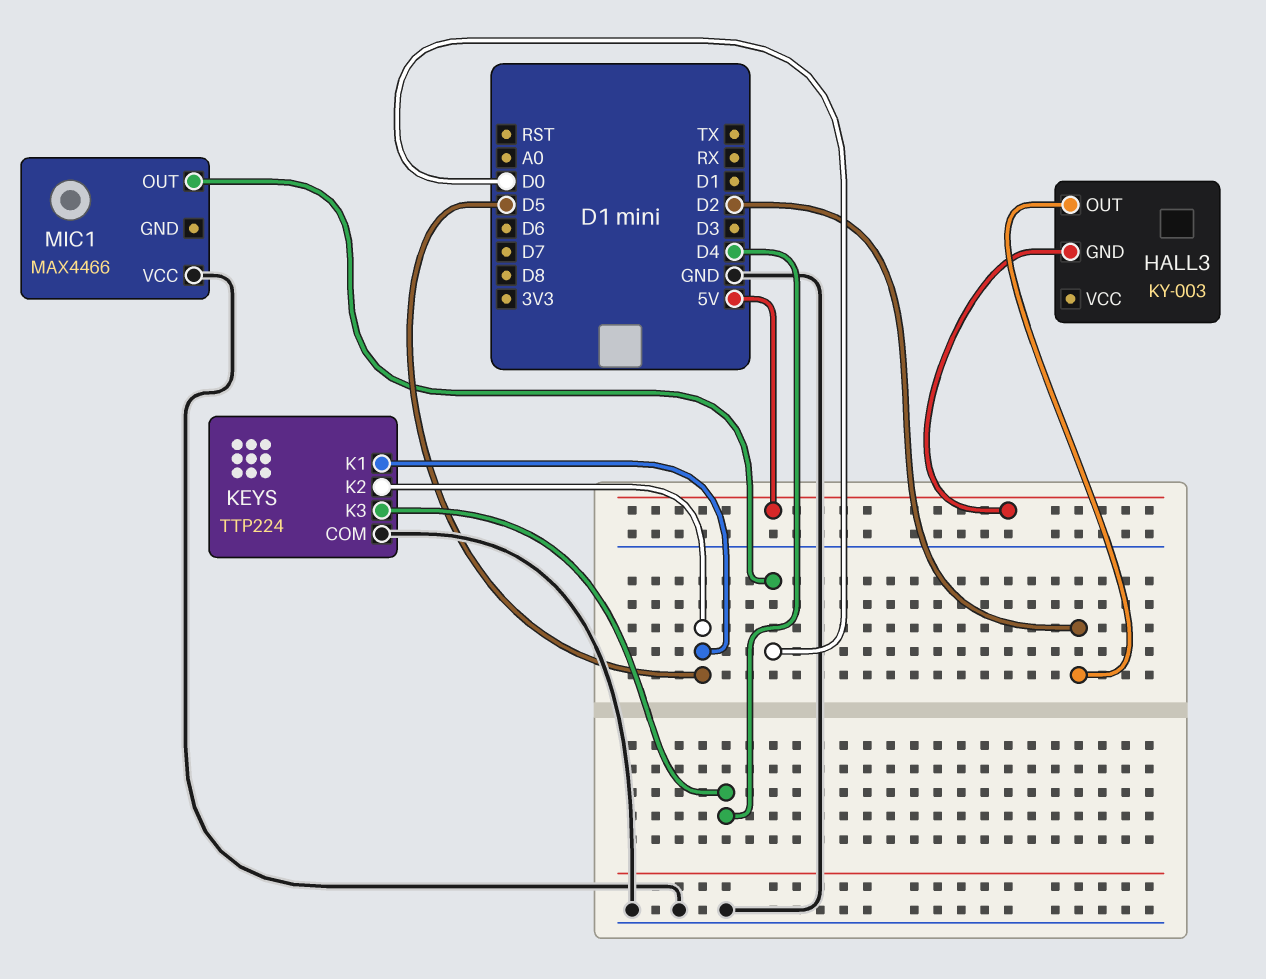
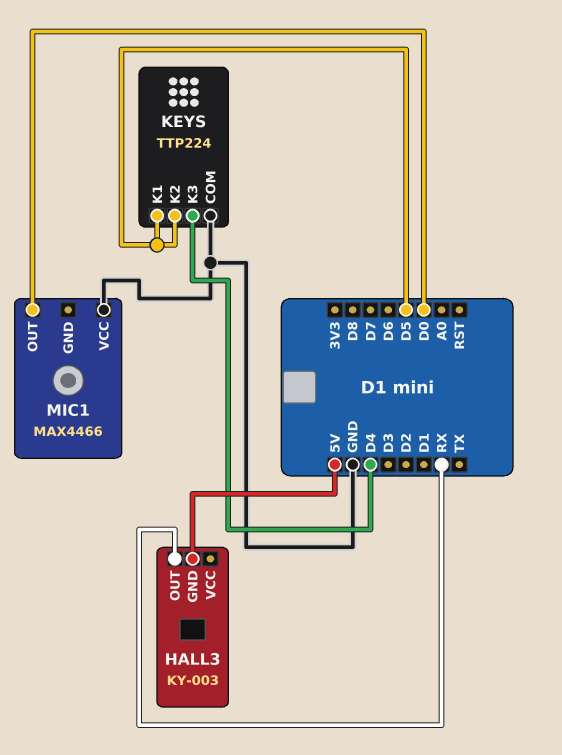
HALL3 pin OUT: D2 -> RX

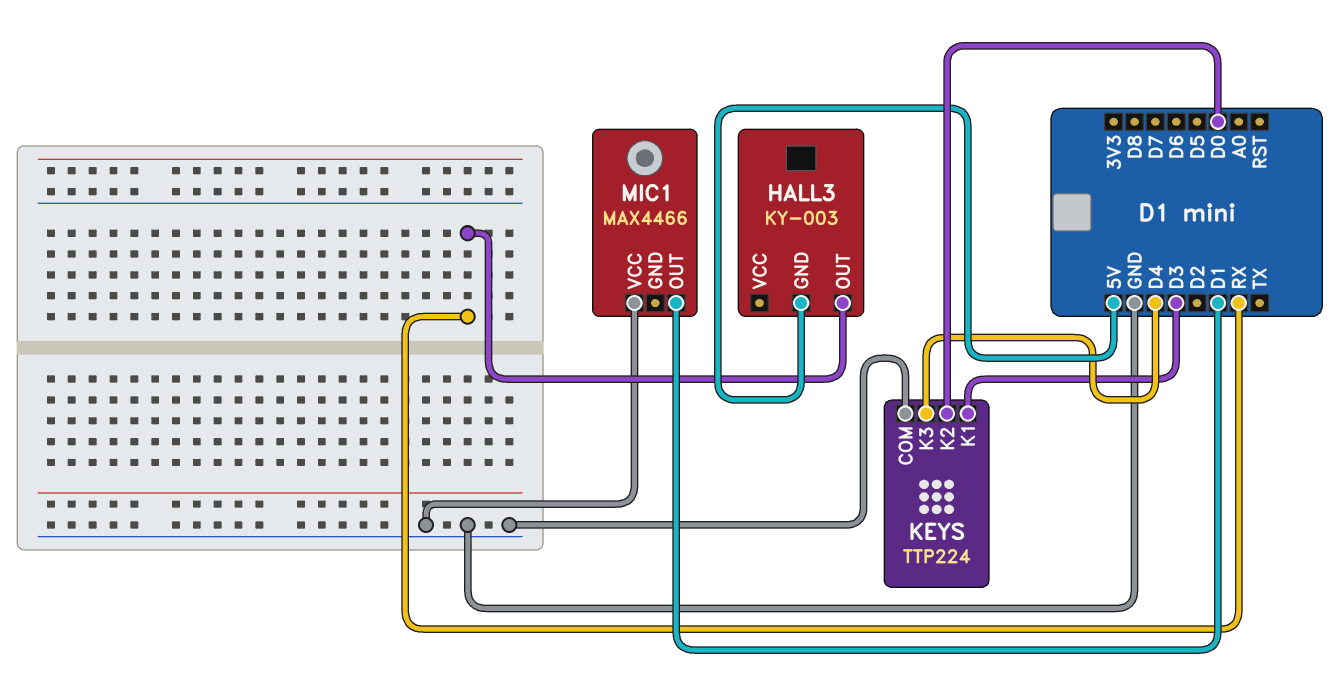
KEYS pin K1: D5 -> D3
KEYS pin K2: D5 -> D0
MIC1 pin OUT: D0 -> D1

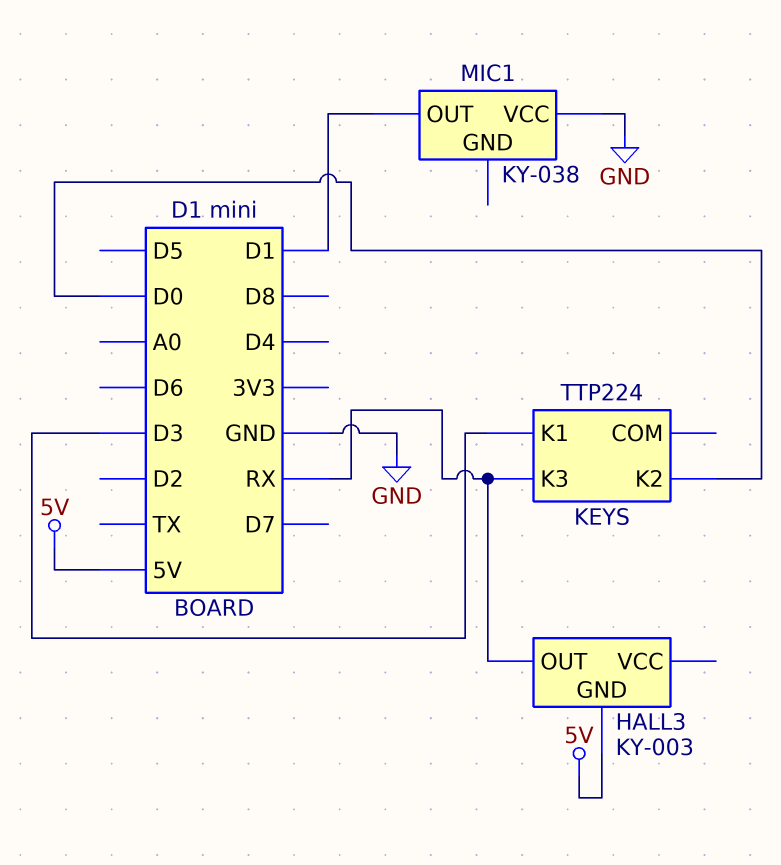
KEYS pin COM: GND -> none
KEYS pin K3: D4 -> RX
MIC1: MAX4466 -> KY-038

